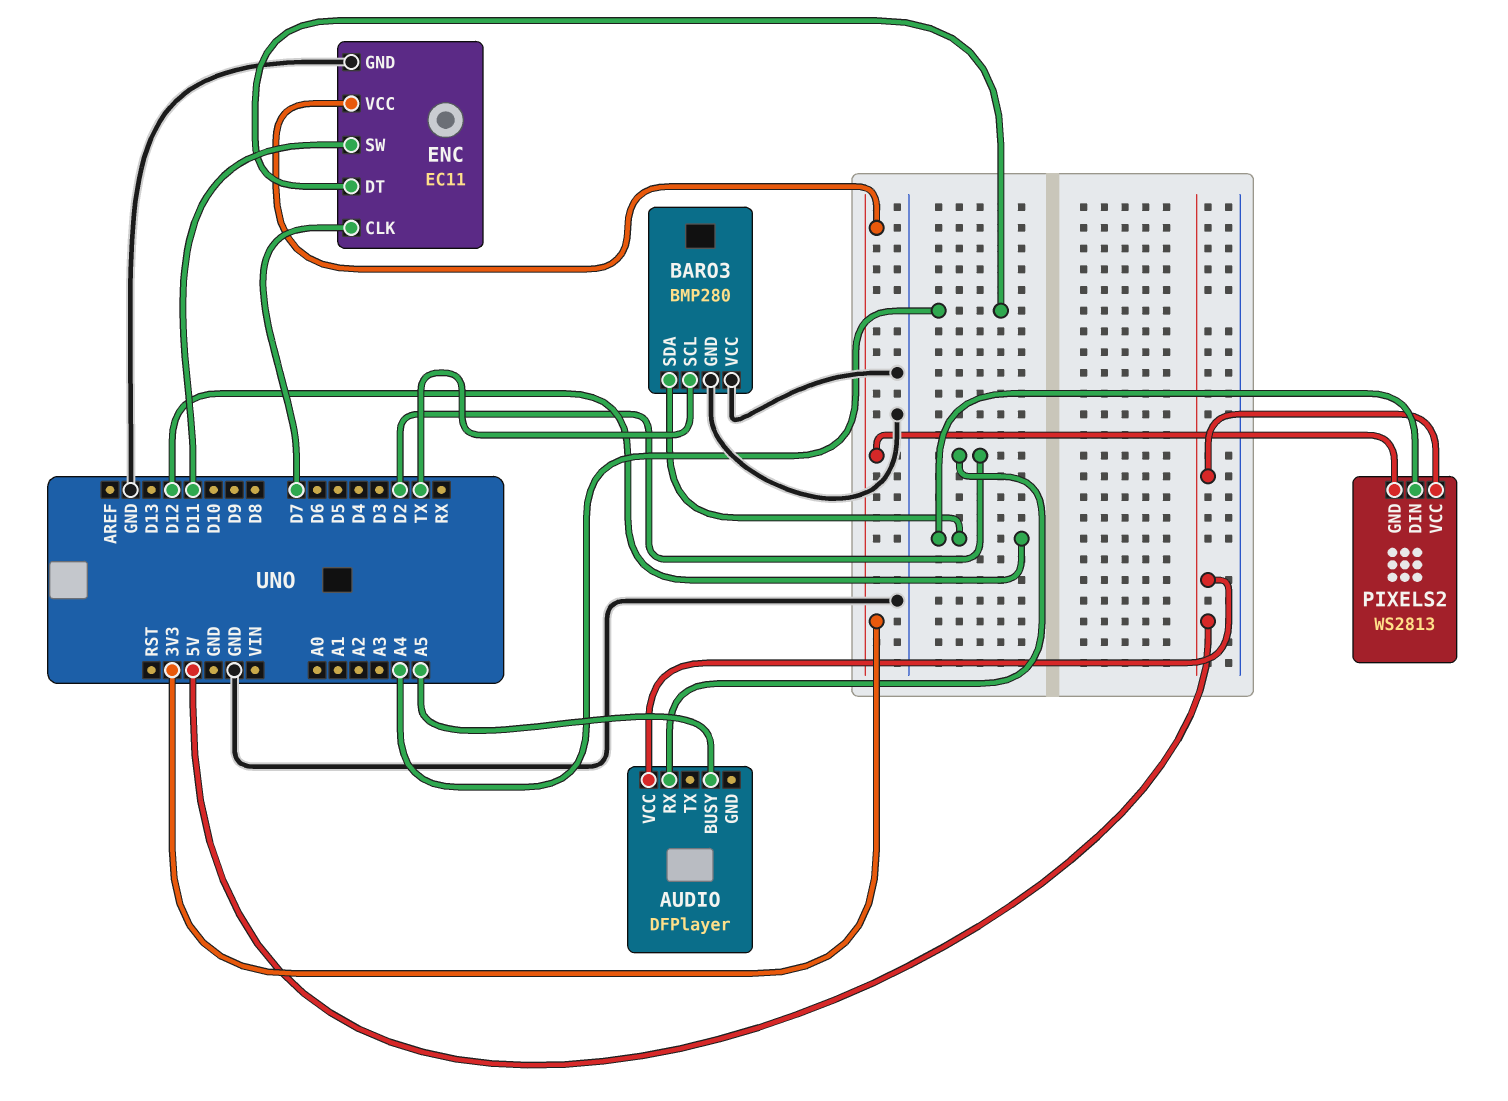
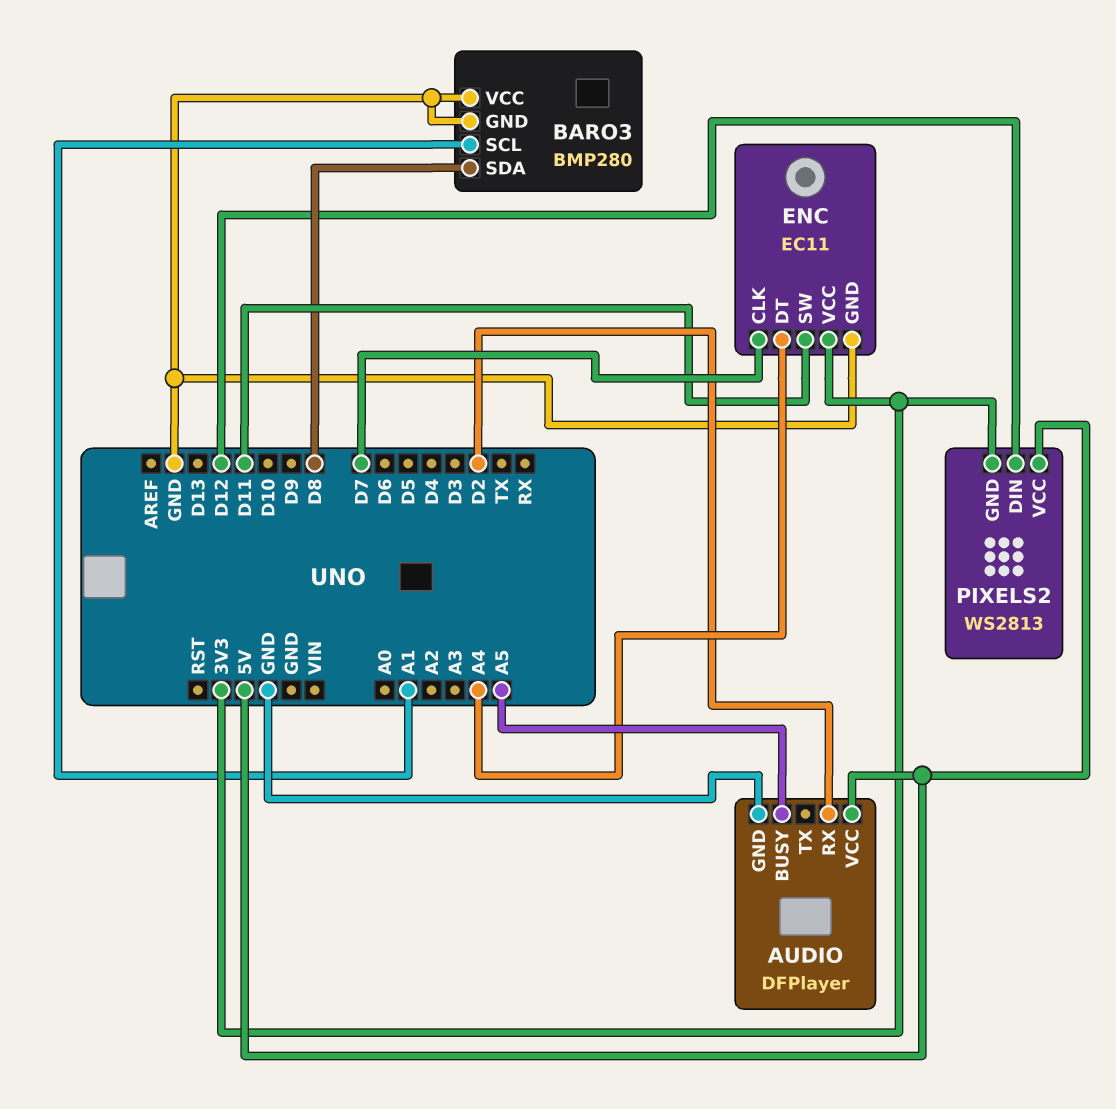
AUDIO pin GND: none -> GND
BARO3 pin SCL: TX -> A1
BARO3 pin SDA: D12 -> D8

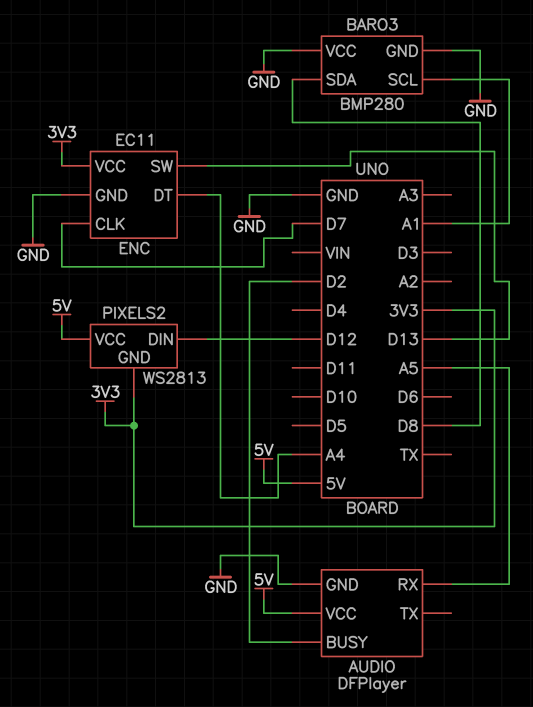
AUDIO pin BUSY: A5 -> D2
AUDIO pin RX: D2 -> A5
ENC pin SW: D11 -> D13

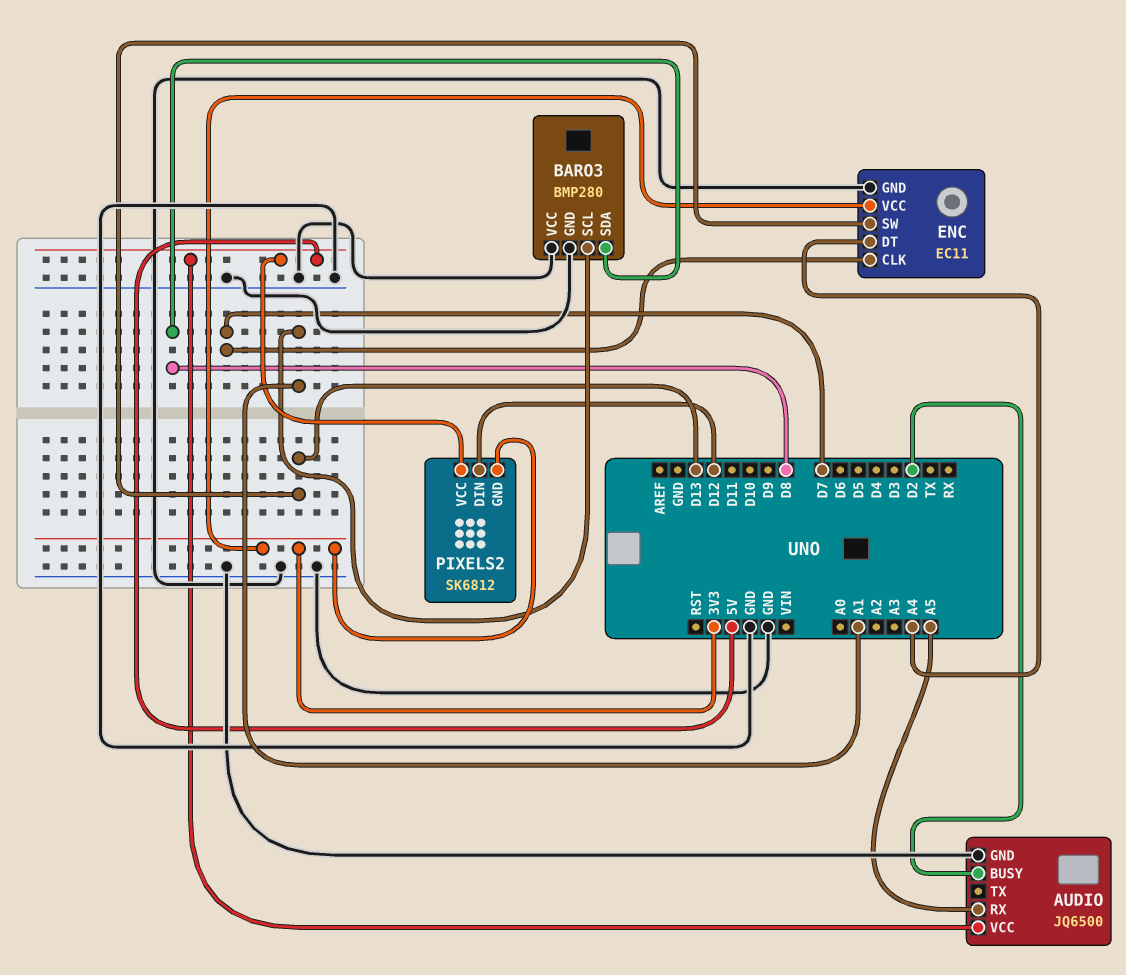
AUDIO: DFPlayer -> JQ6500
PIXELS2: WS2813 -> SK6812

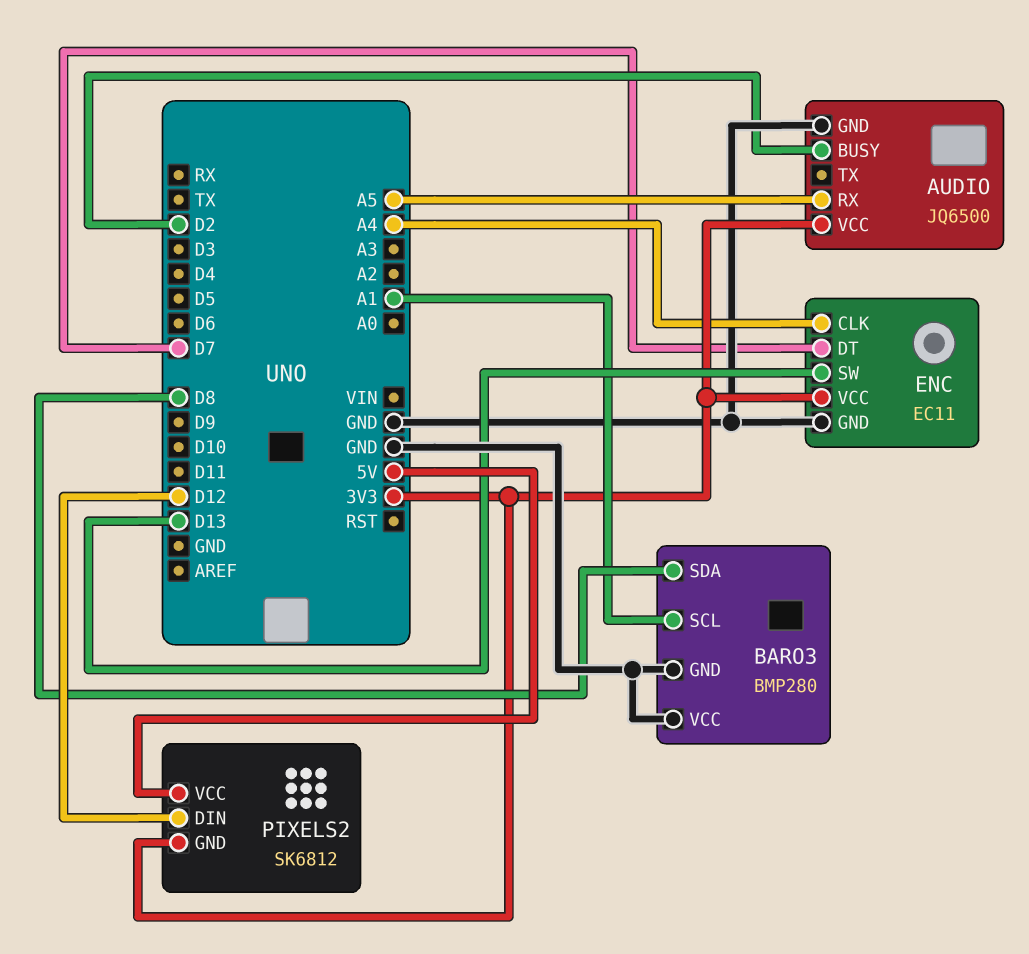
AUDIO pin VCC: 5V -> 3V3
ENC pin CLK: D7 -> A4
ENC pin DT: A4 -> D7

